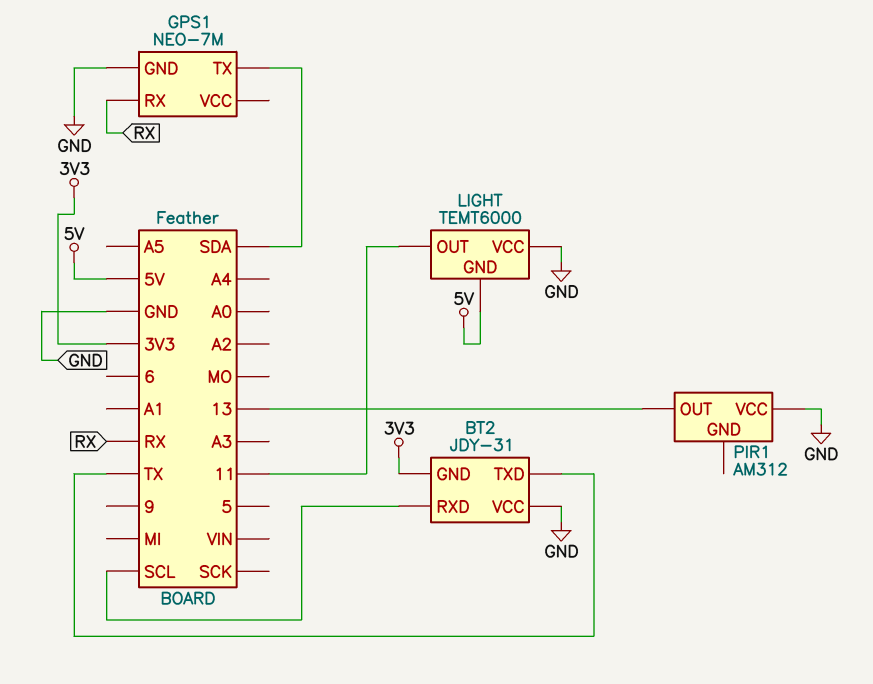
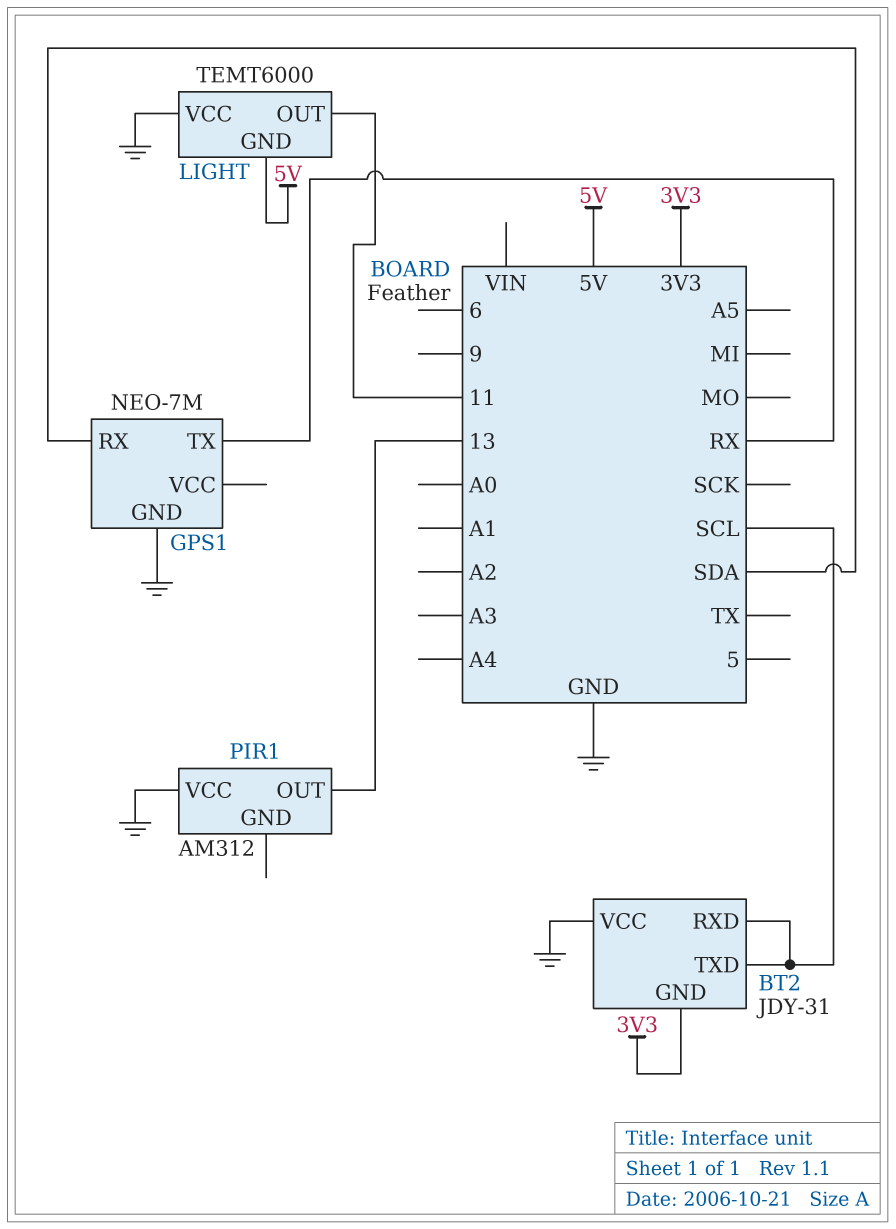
BT2 pin TXD: TX -> SCL
GPS1 pin RX: RX -> SDA
GPS1 pin TX: SDA -> RX

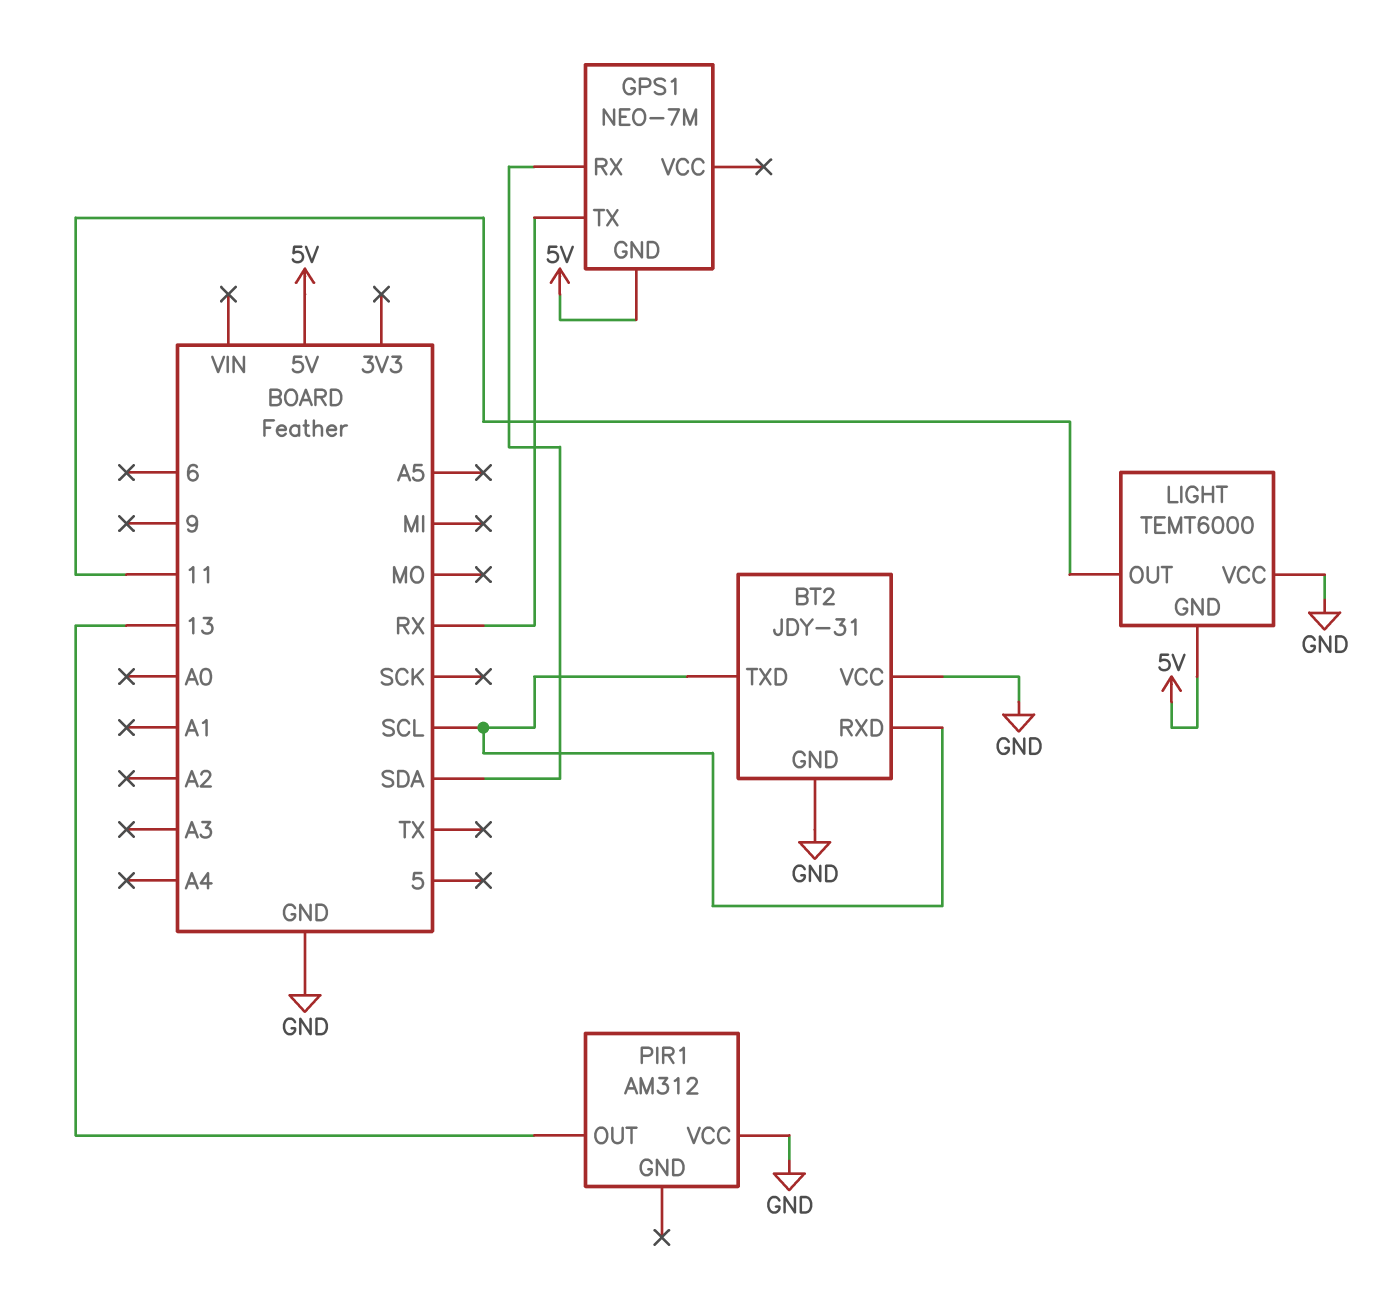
BT2 pin GND: 3V3 -> GND
GPS1 pin GND: GND -> 5V

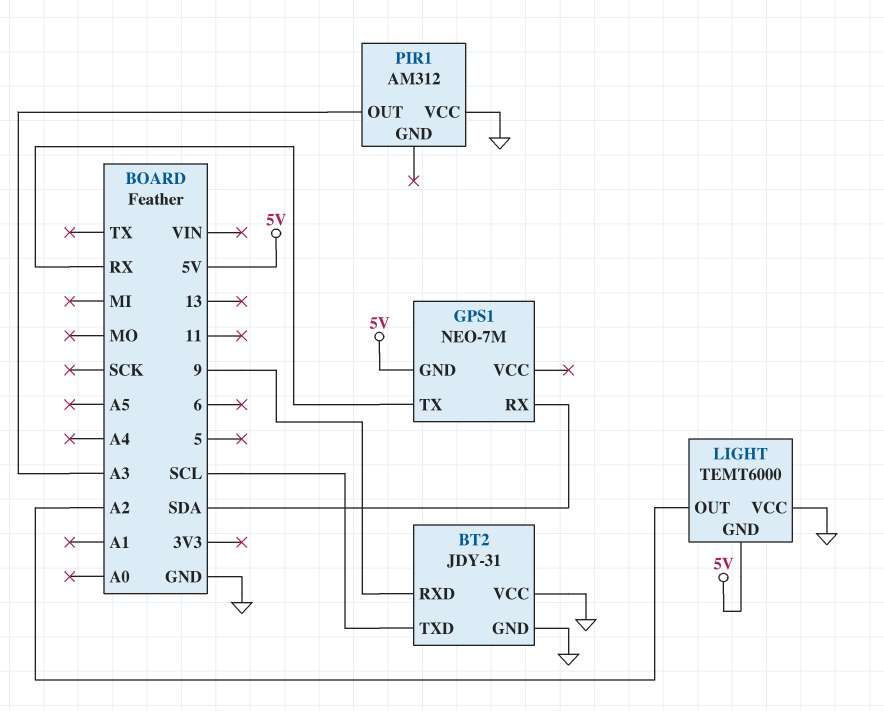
BT2 pin RXD: SCL -> 9
LIGHT pin OUT: 11 -> A2
PIR1 pin OUT: 13 -> A3

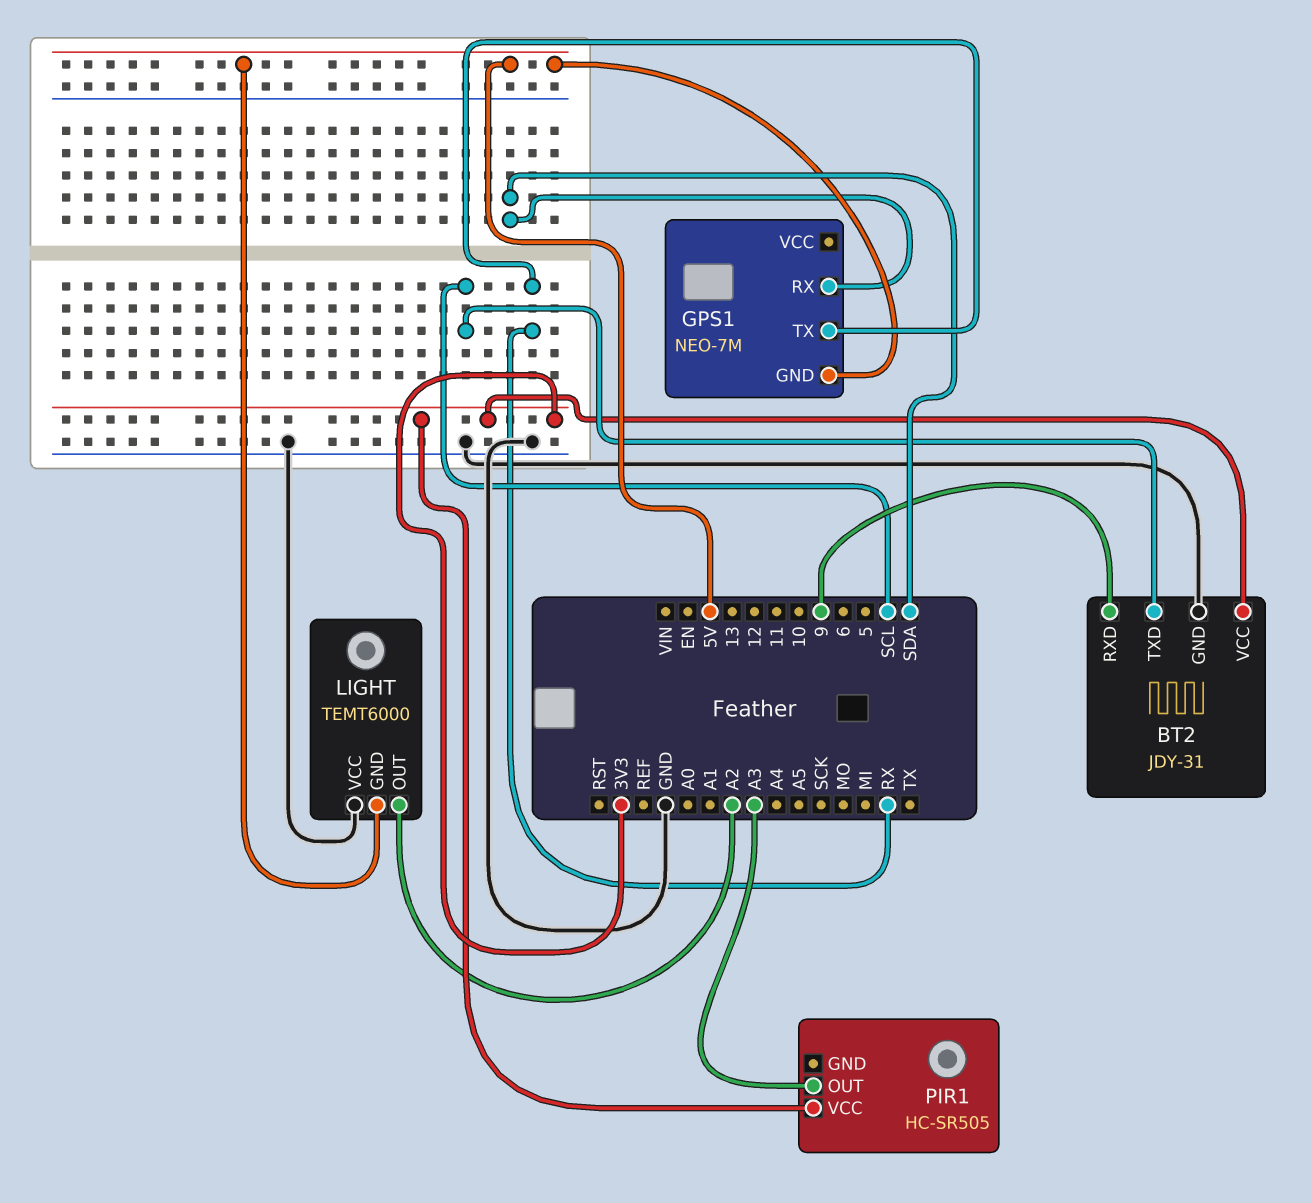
BT2 pin VCC: GND -> 3V3
PIR1: AM312 -> HC-SR505
PIR1 pin VCC: GND -> 3V3

